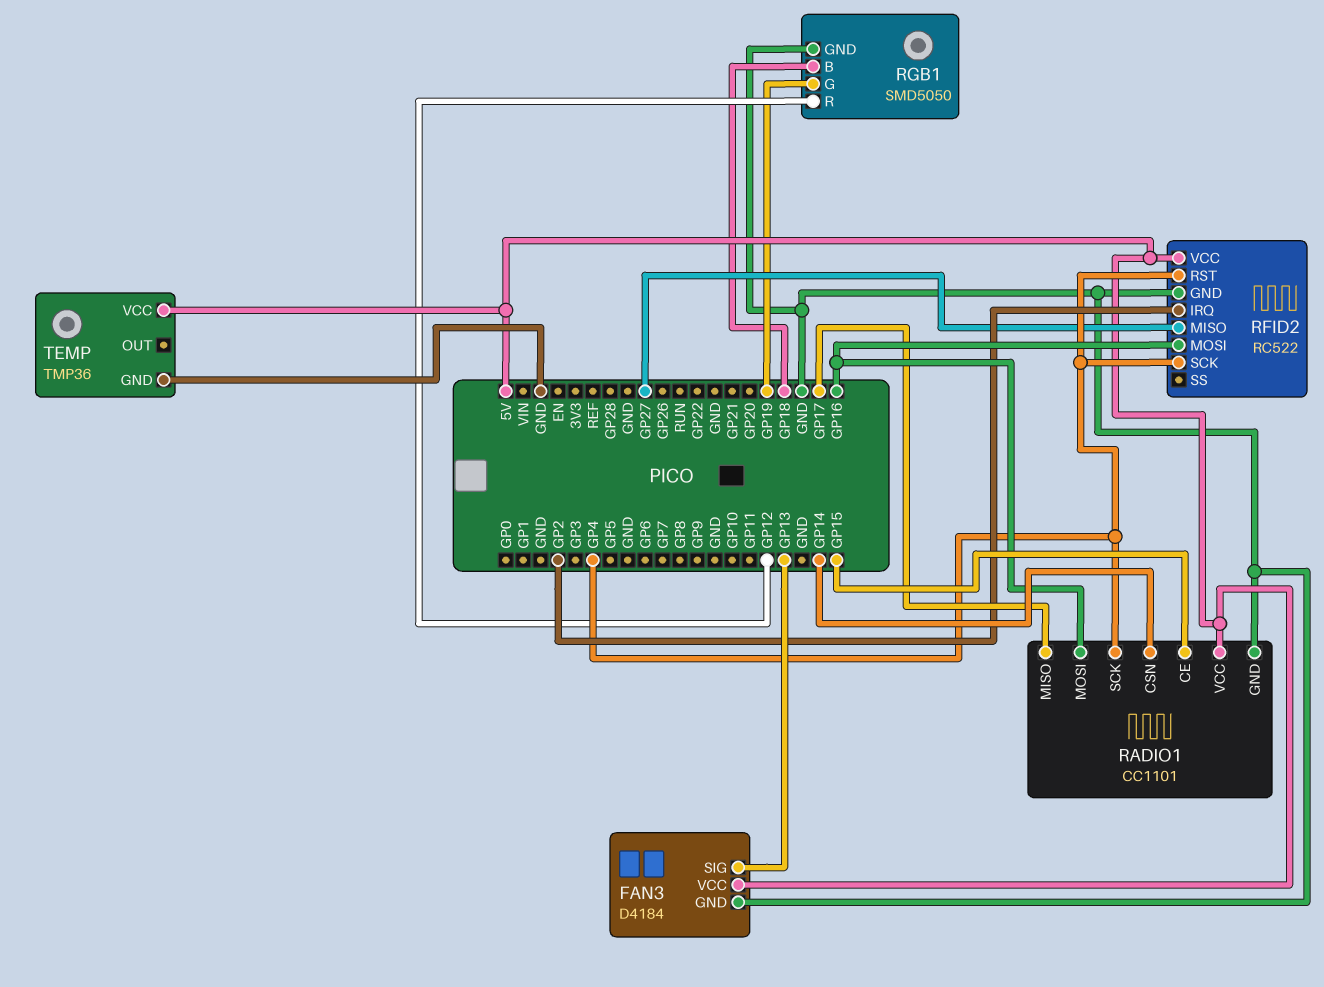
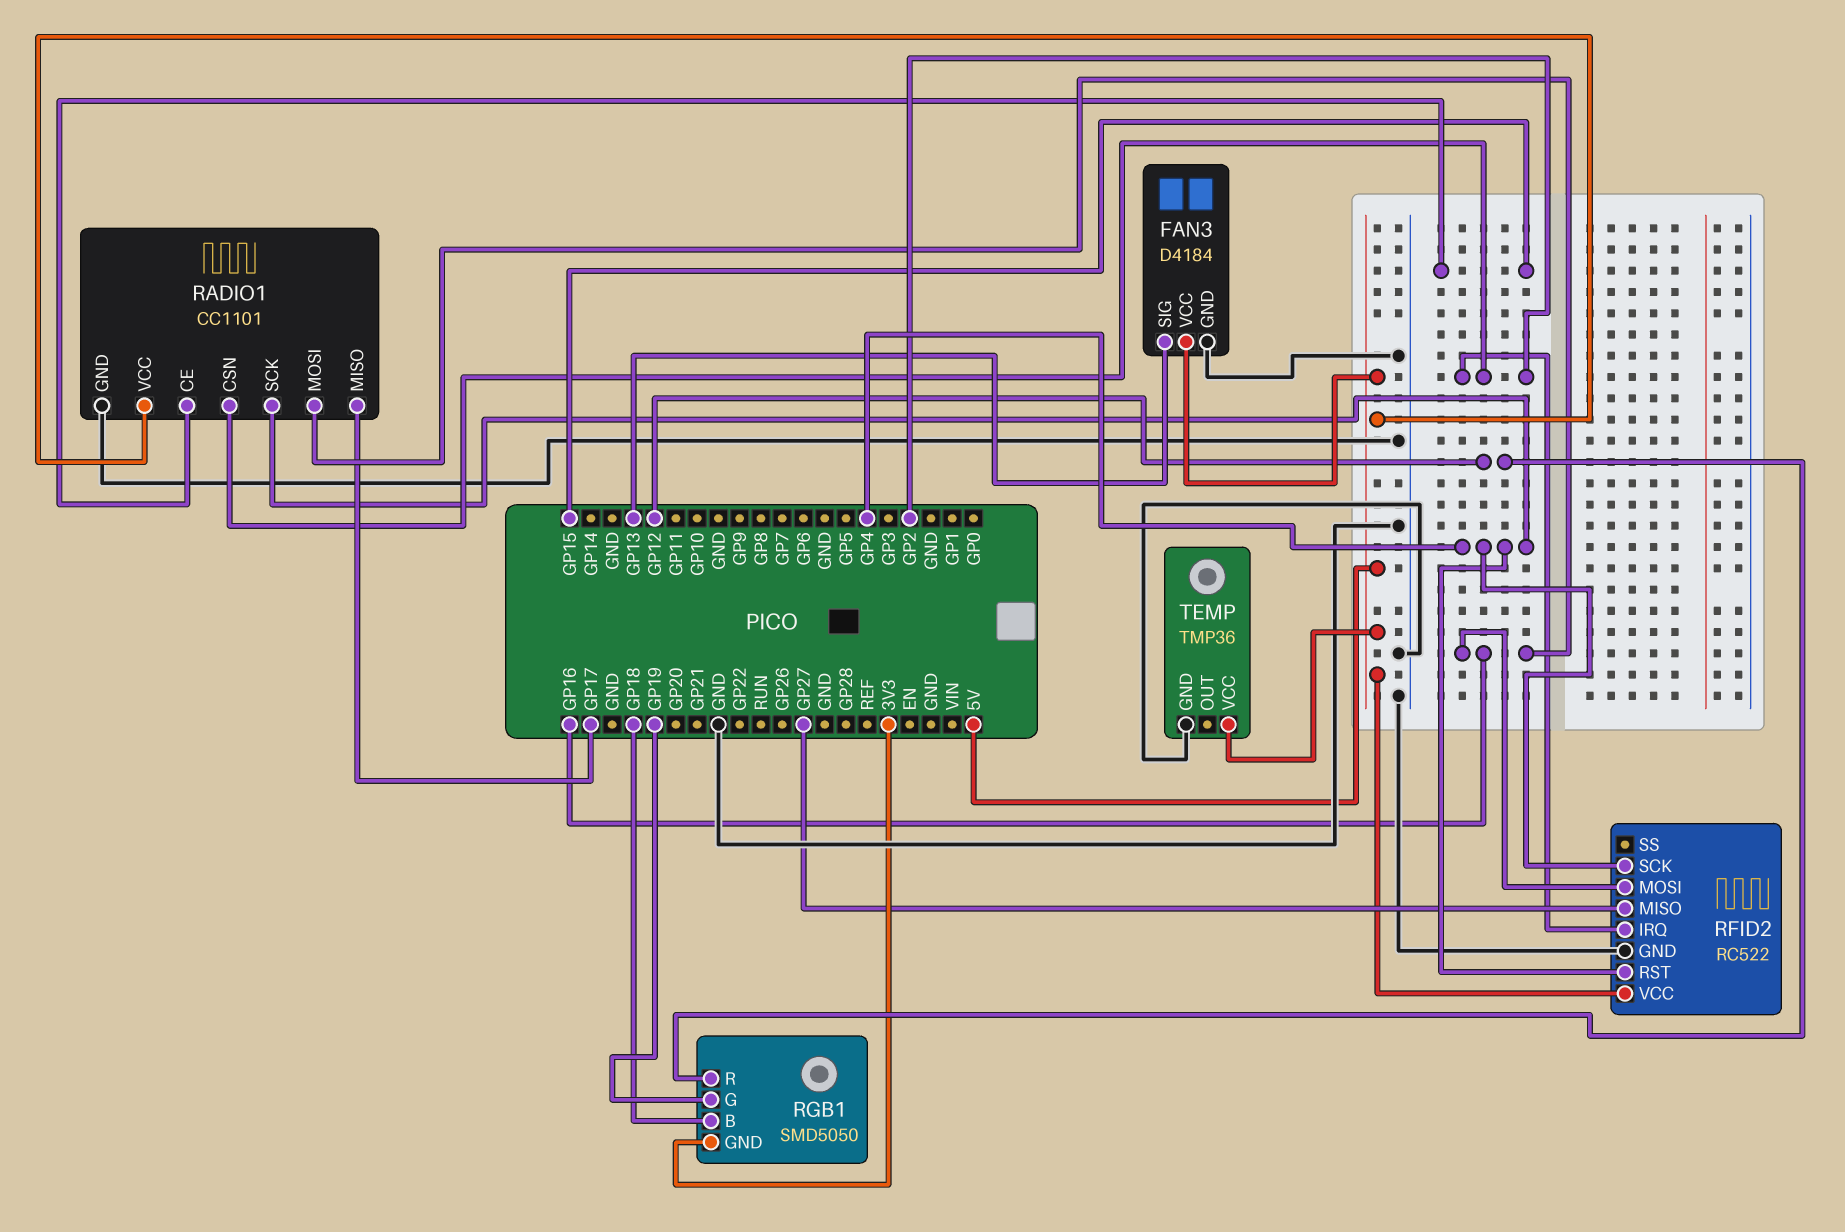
RADIO1 pin CSN: GP14 -> GP2
RGB1 pin GND: GND -> 3V3

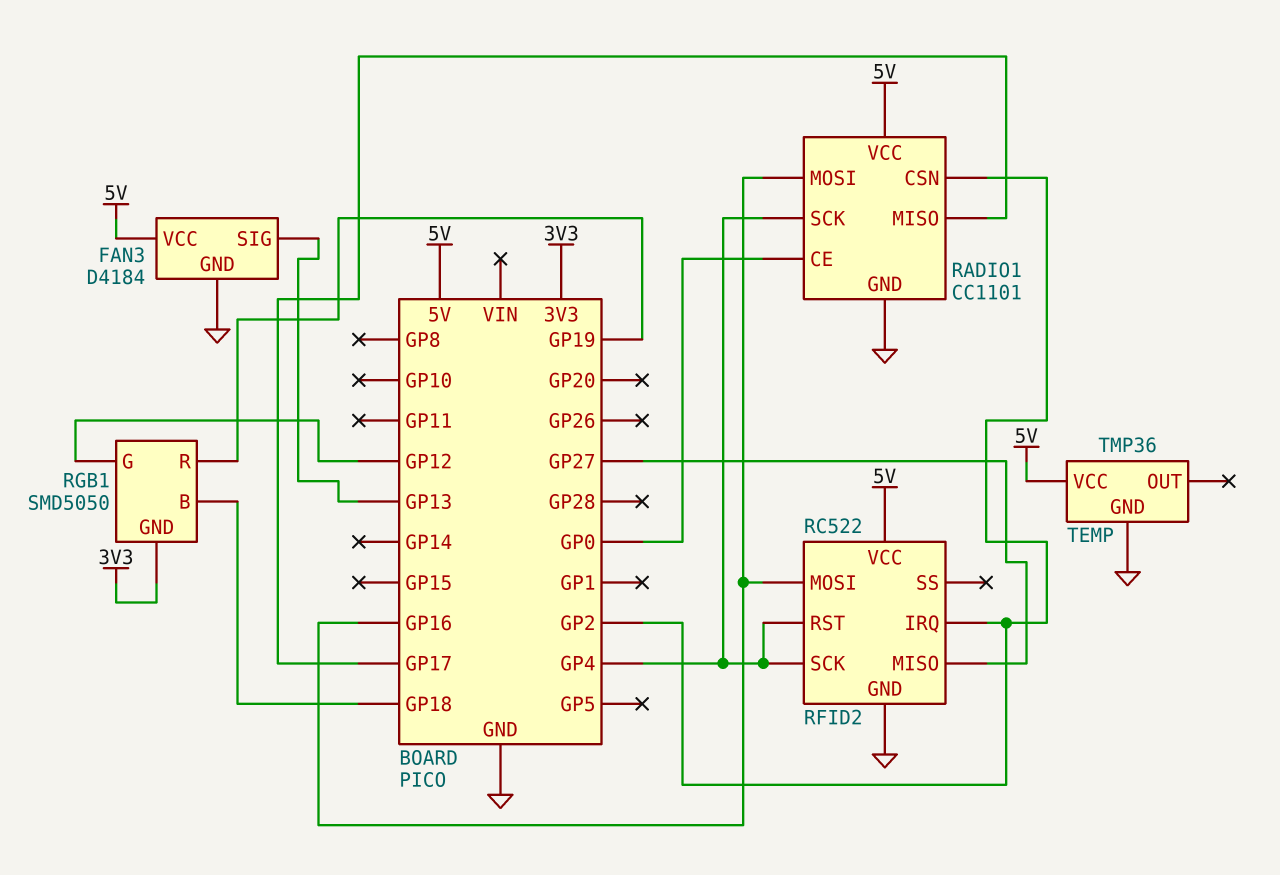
RADIO1 pin CE: GP15 -> GP0
RGB1 pin G: GP19 -> GP12
RGB1 pin R: GP12 -> GP19

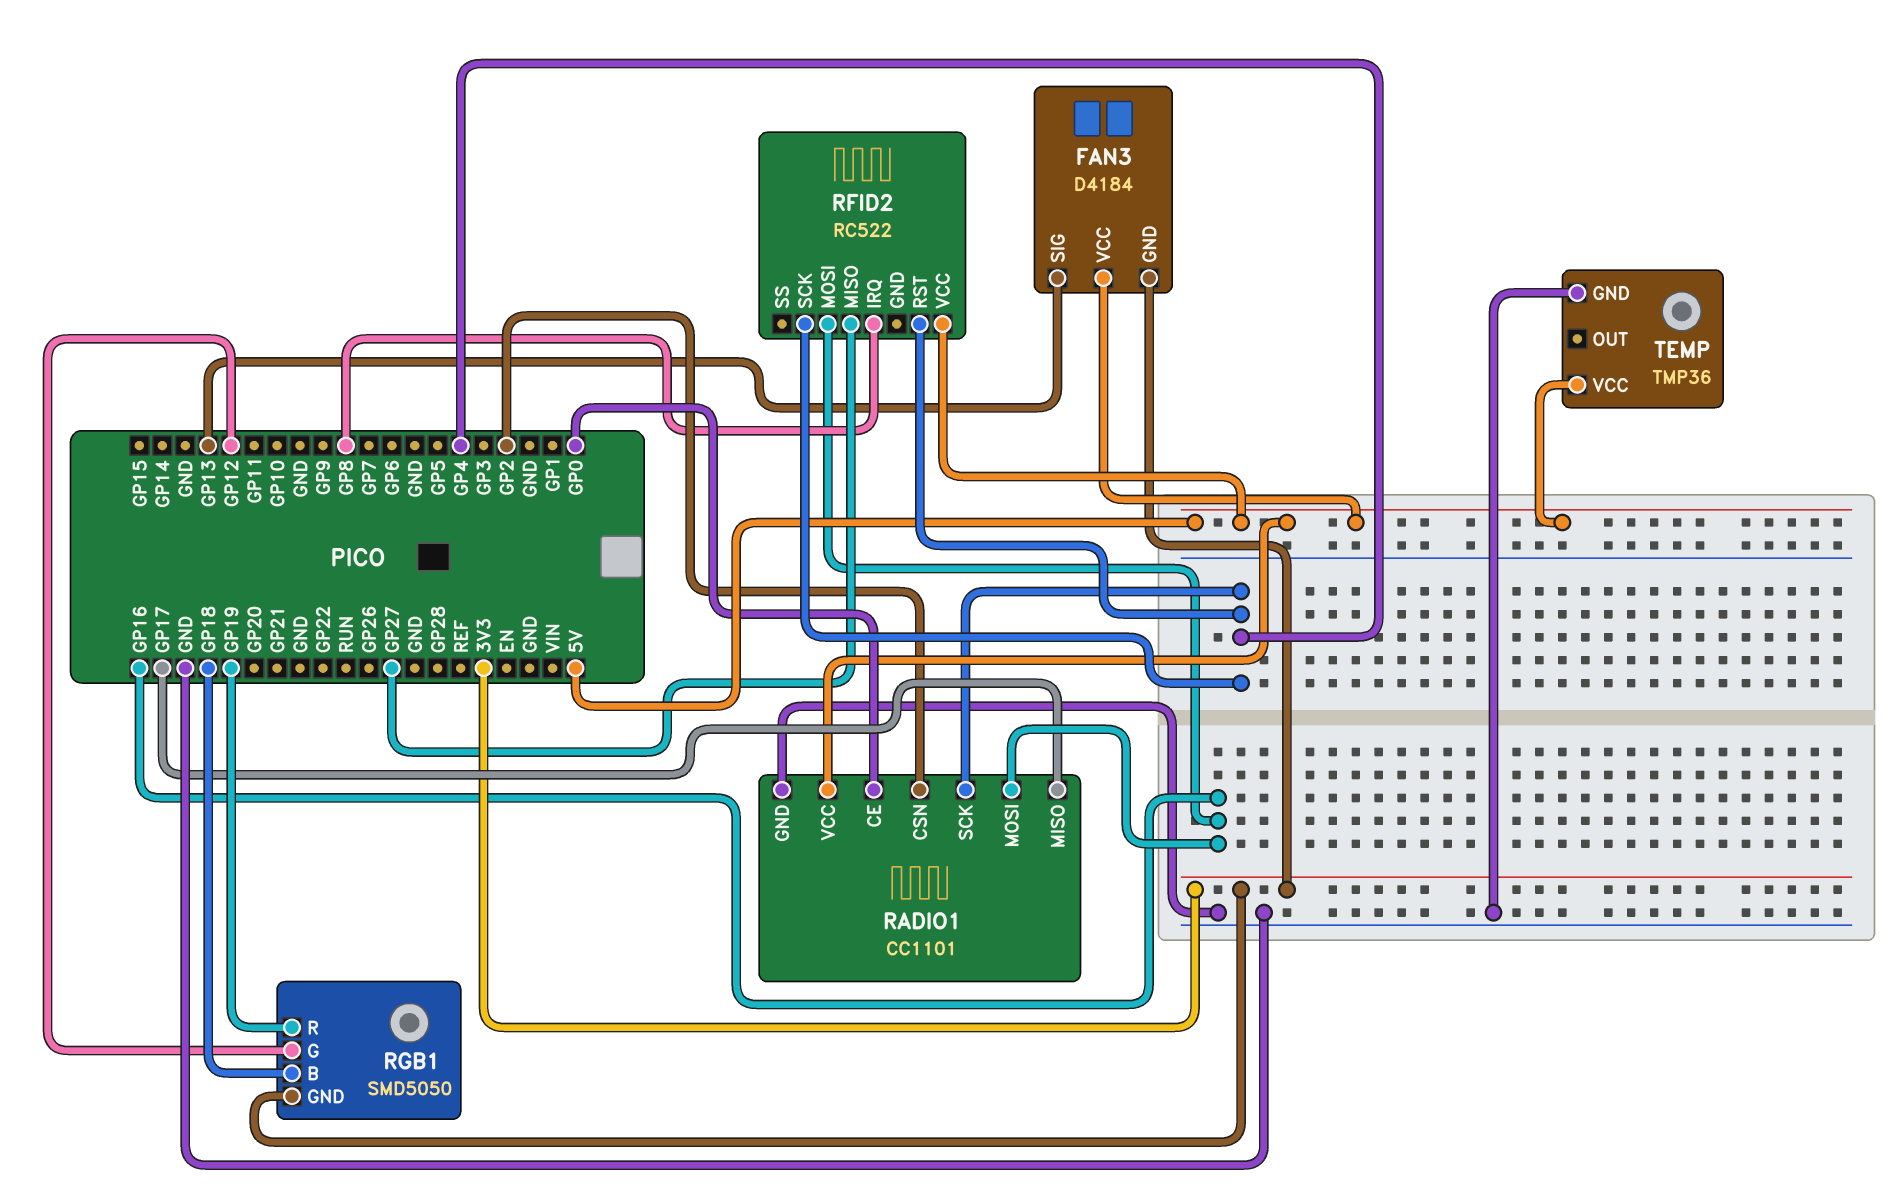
FAN3 pin GND: GND -> 3V3
RFID2 pin GND: GND -> none
RFID2 pin IRQ: GP2 -> GP8

